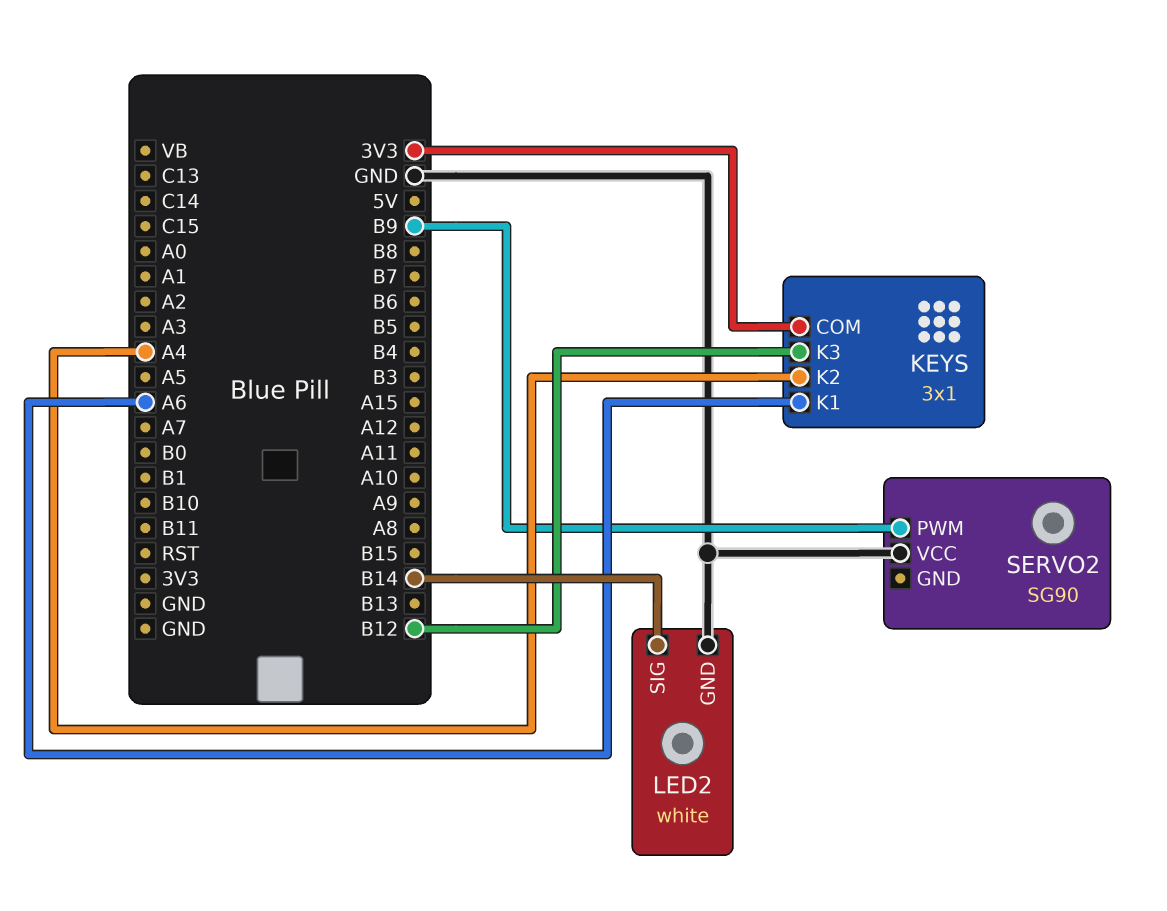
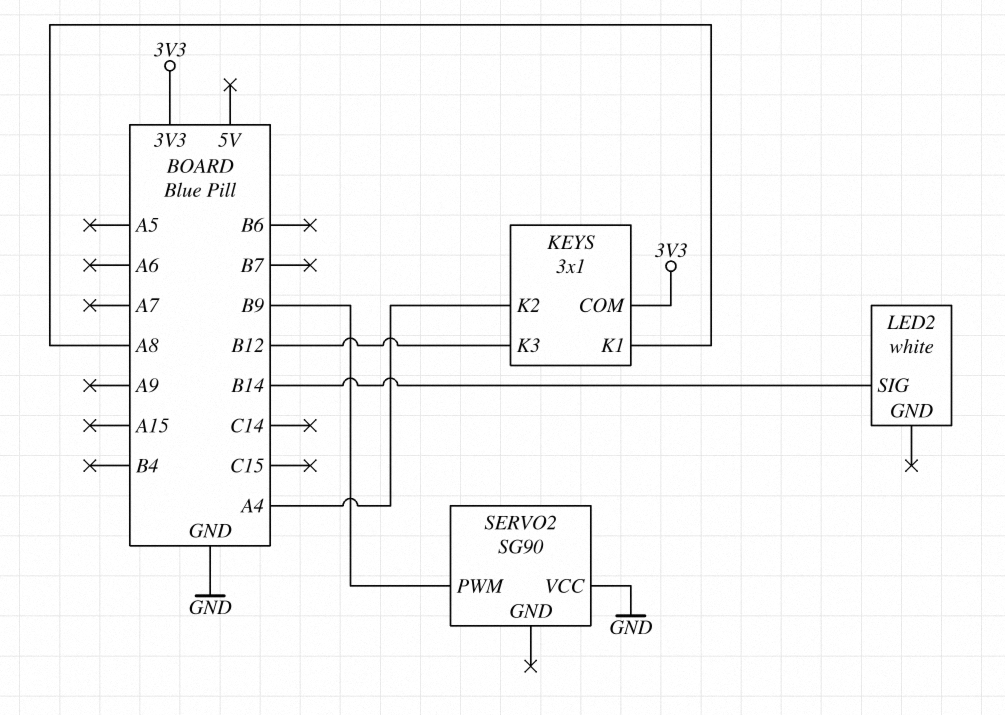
KEYS pin K1: A6 -> A8
LED2 pin GND: GND -> none

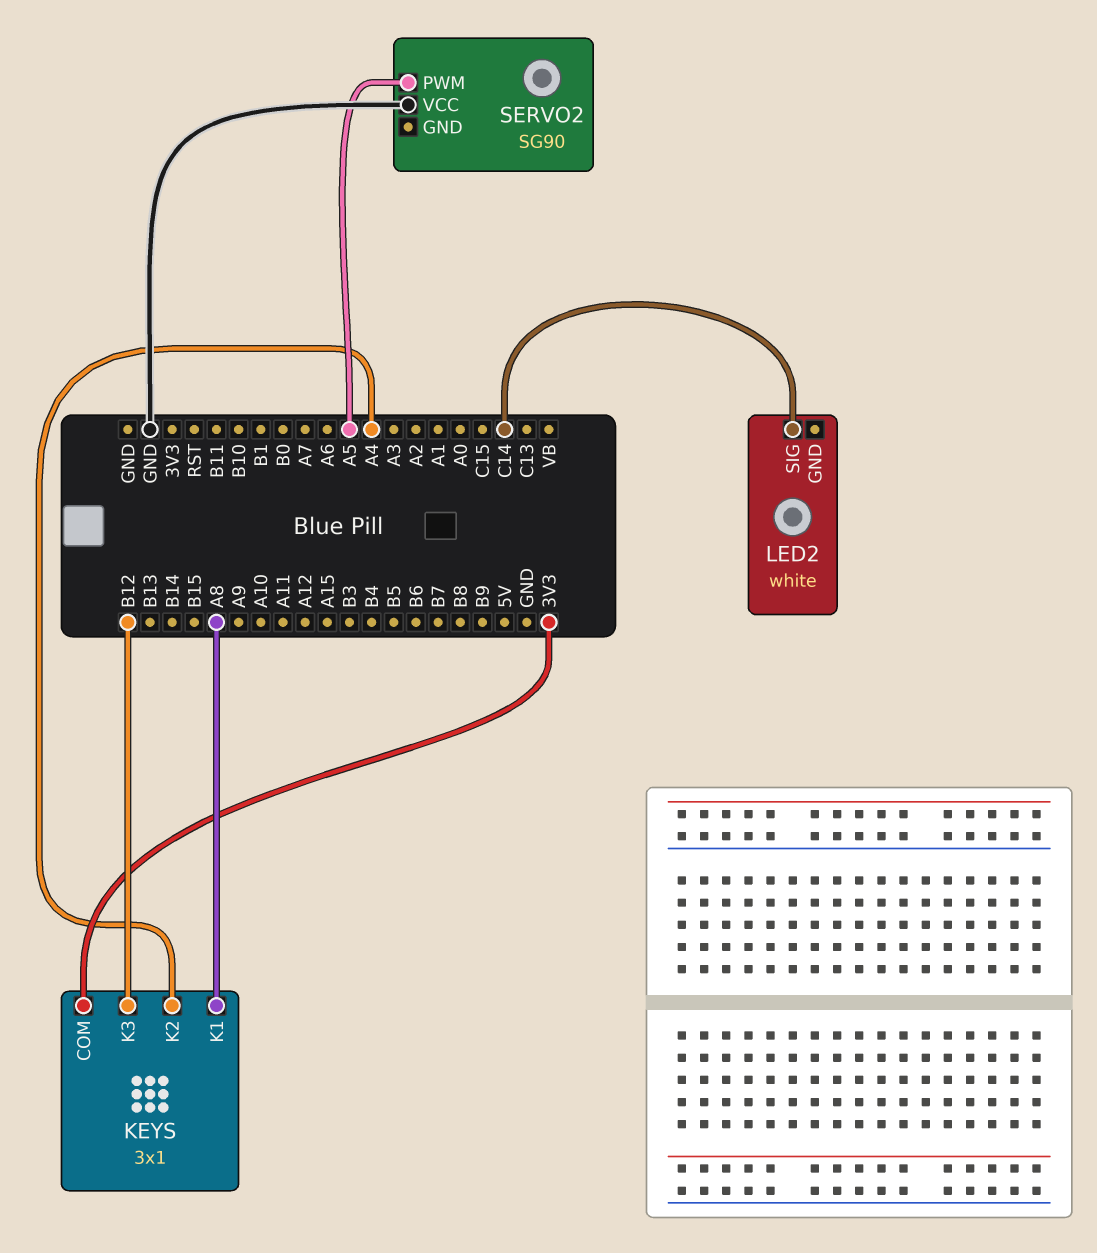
LED2 pin SIG: B14 -> C14
SERVO2 pin PWM: B9 -> A5

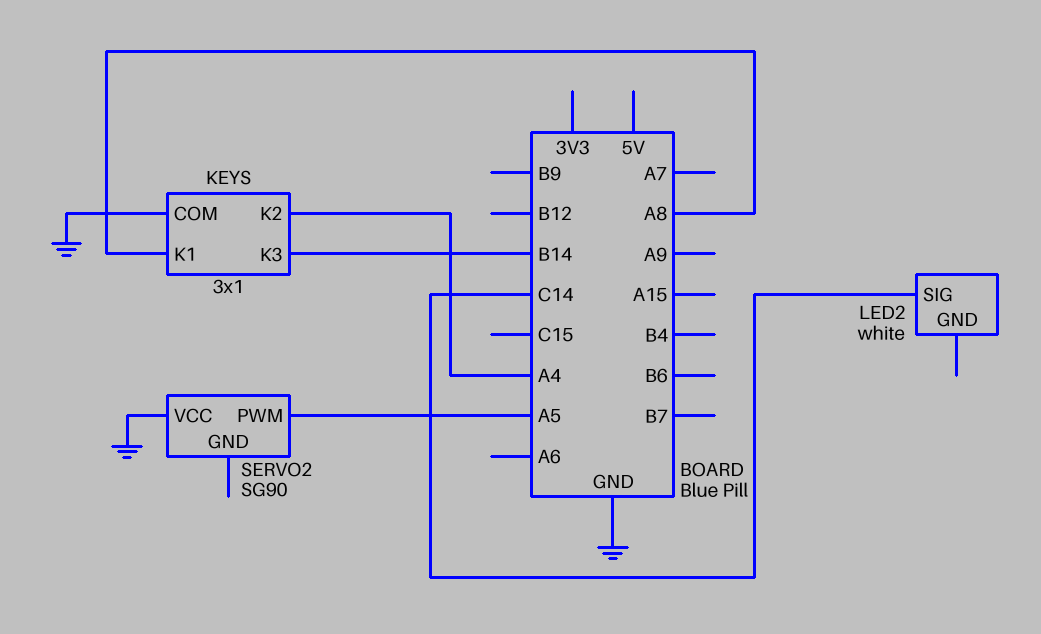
KEYS pin COM: 3V3 -> GND
KEYS pin K3: B12 -> B14

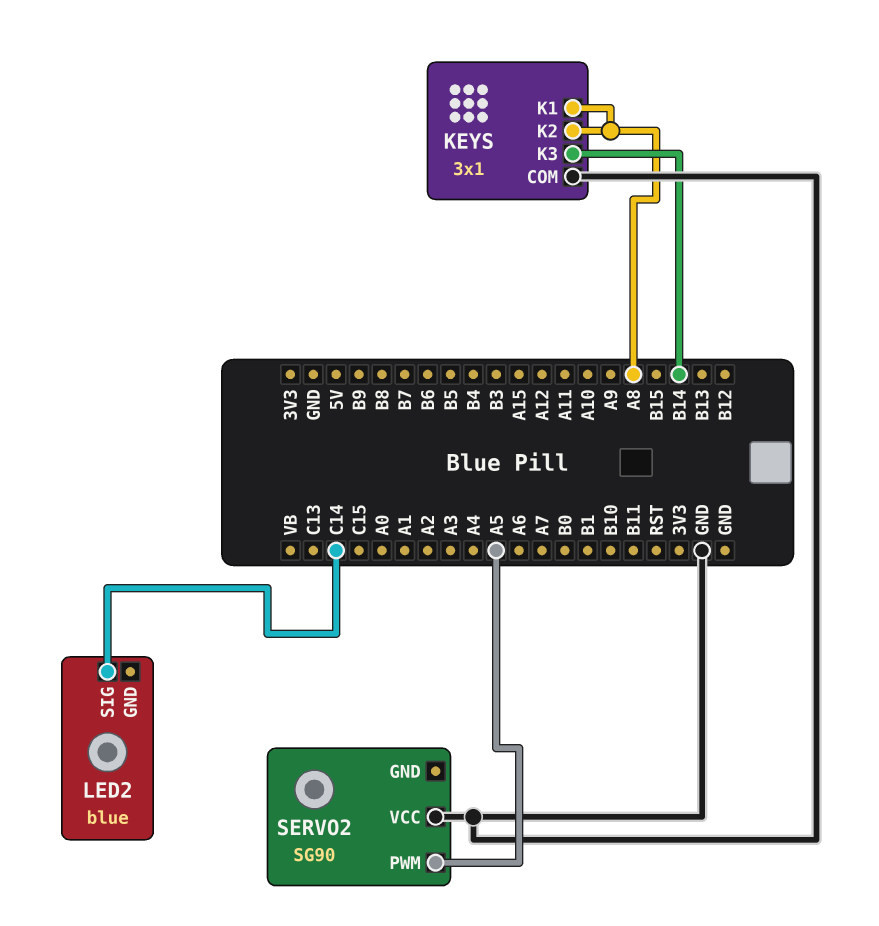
KEYS pin K2: A4 -> A8
LED2: white -> blue

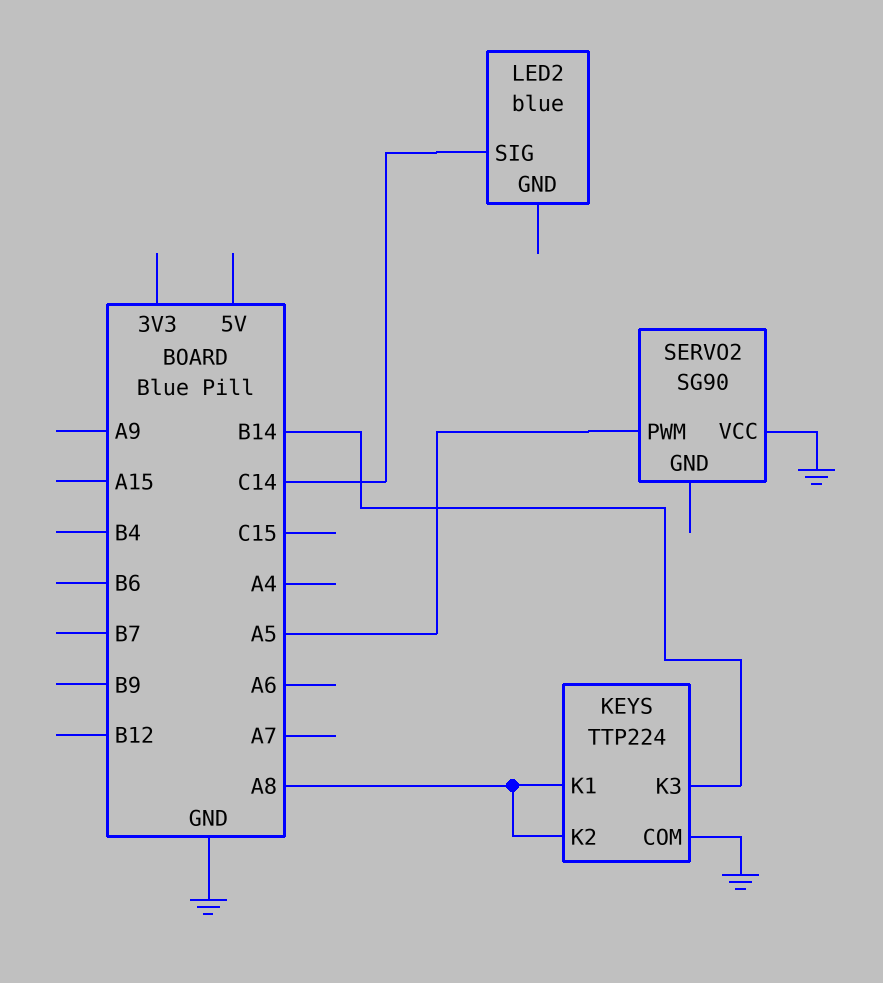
KEYS: 3x1 -> TTP224

